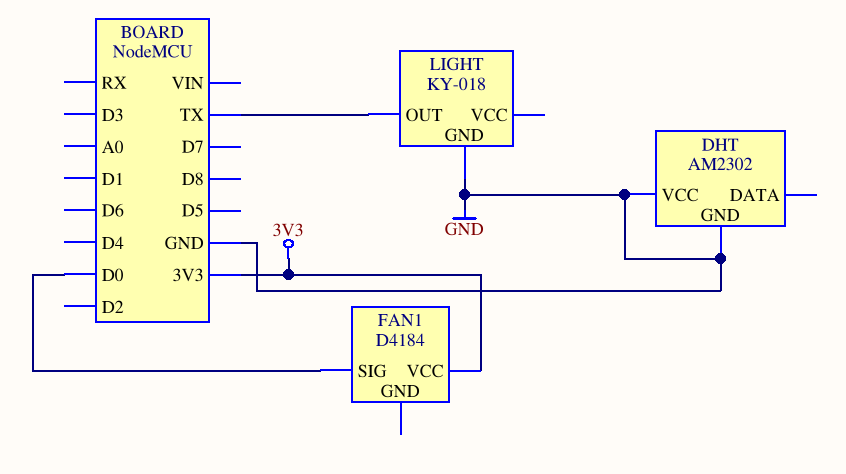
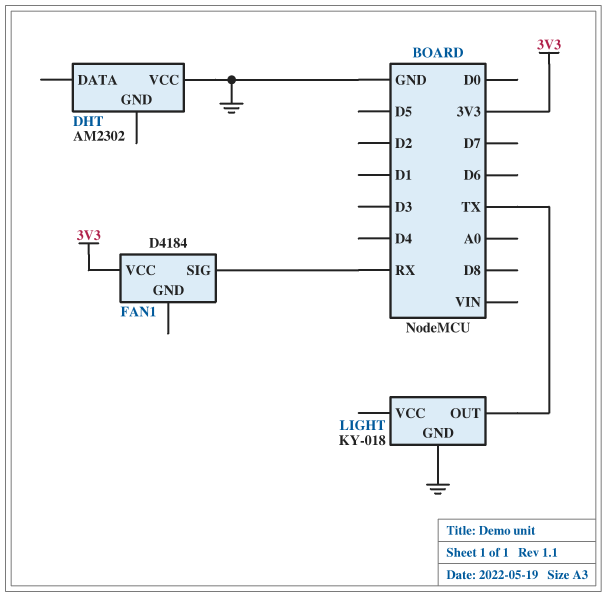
DHT pin GND: GND -> none
FAN1 pin SIG: D0 -> RX

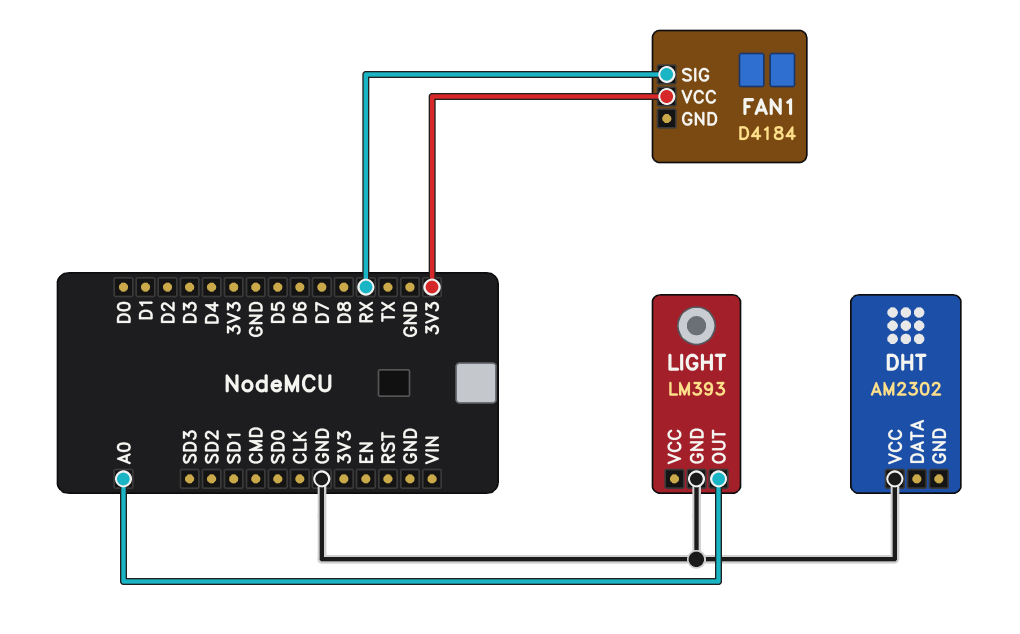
LIGHT: KY-018 -> LM393
LIGHT pin OUT: TX -> A0

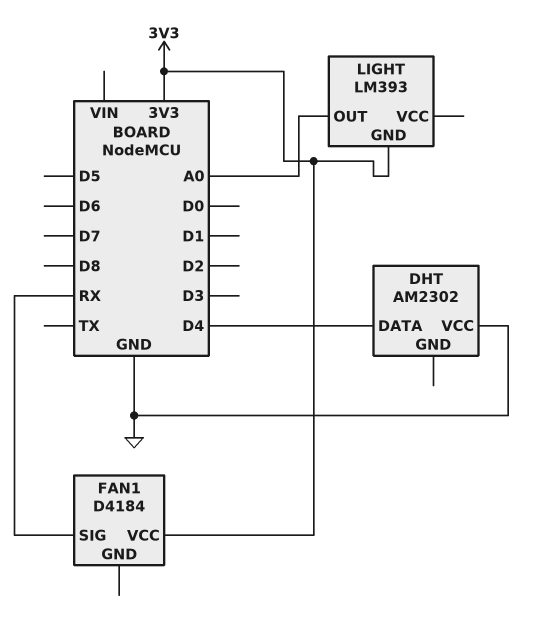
DHT pin DATA: none -> D4
LIGHT pin GND: GND -> 3V3

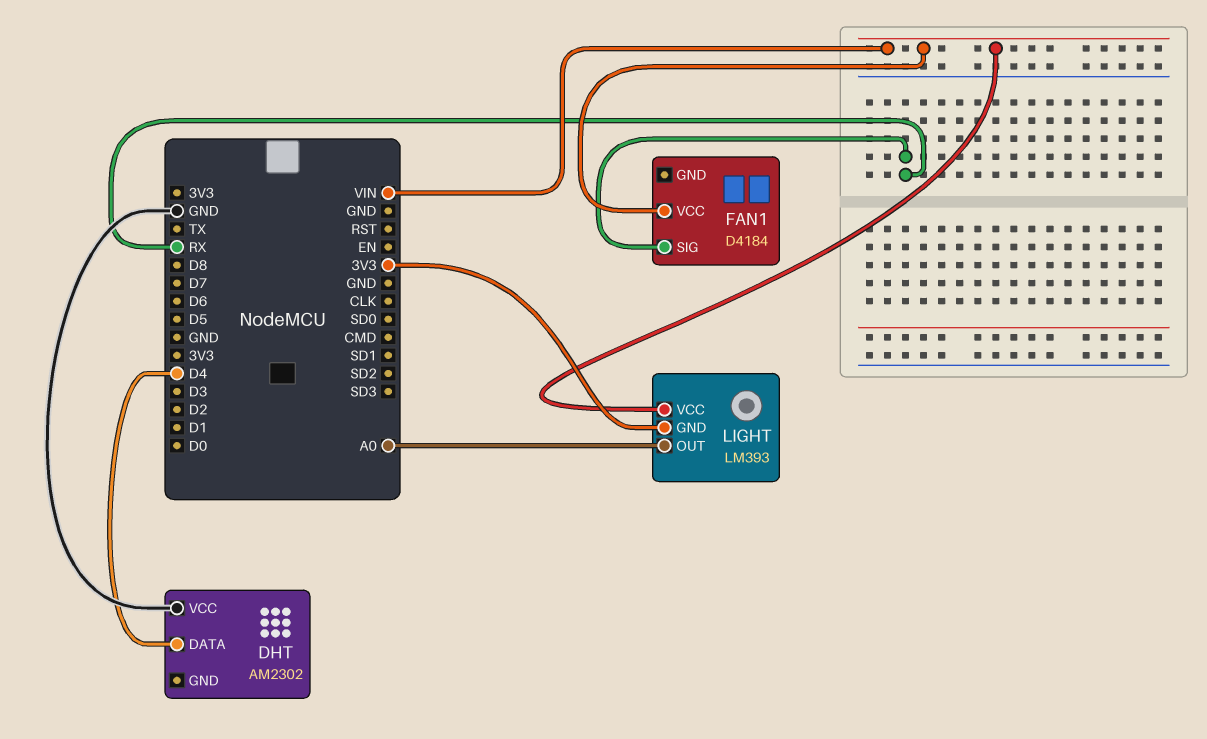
FAN1 pin VCC: 3V3 -> VIN
LIGHT pin VCC: none -> VIN

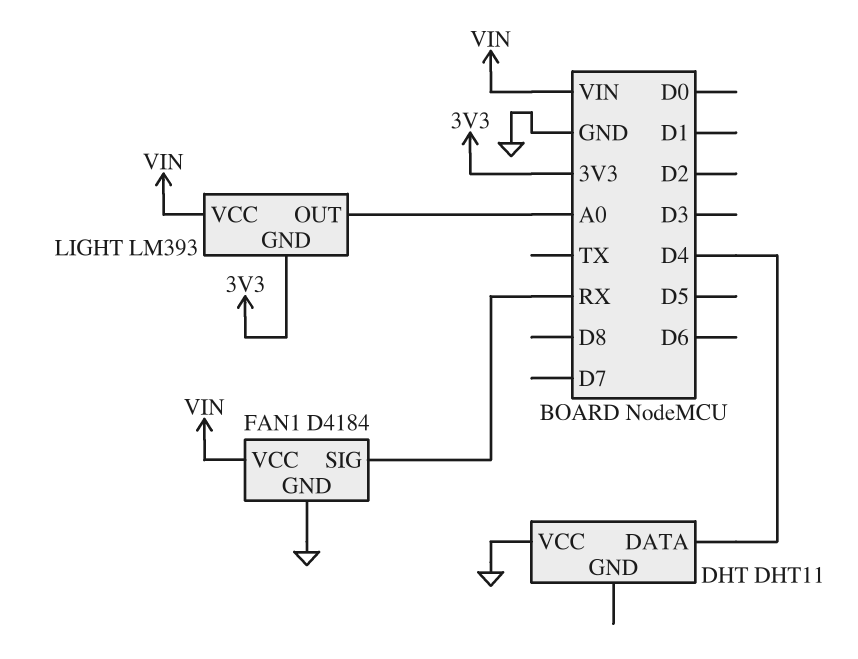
DHT: AM2302 -> DHT11
FAN1 pin GND: none -> GND

